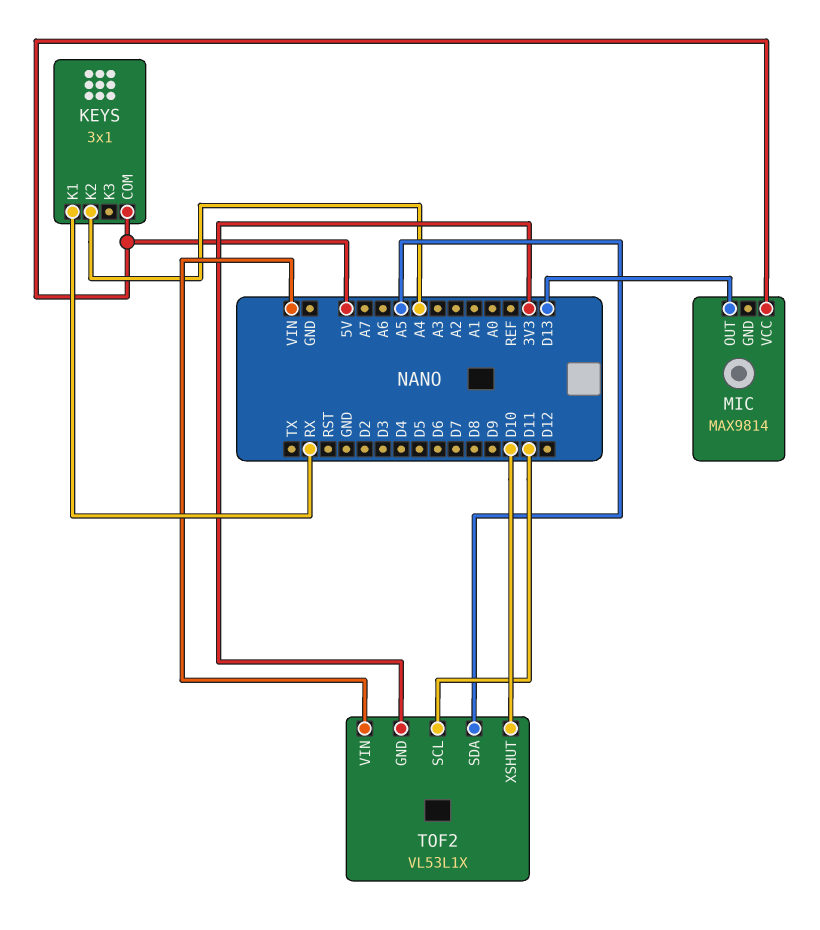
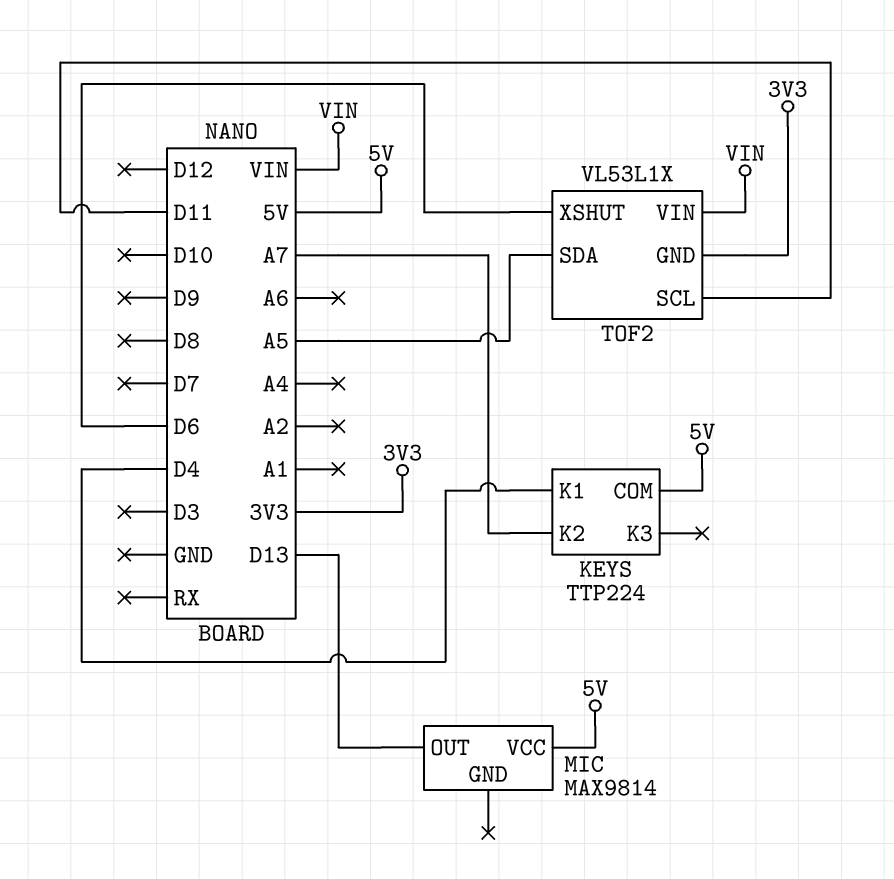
KEYS: 3x1 -> TTP224
KEYS pin K1: RX -> D4
KEYS pin K2: A4 -> A7
TOF2 pin XSHUT: D10 -> D6

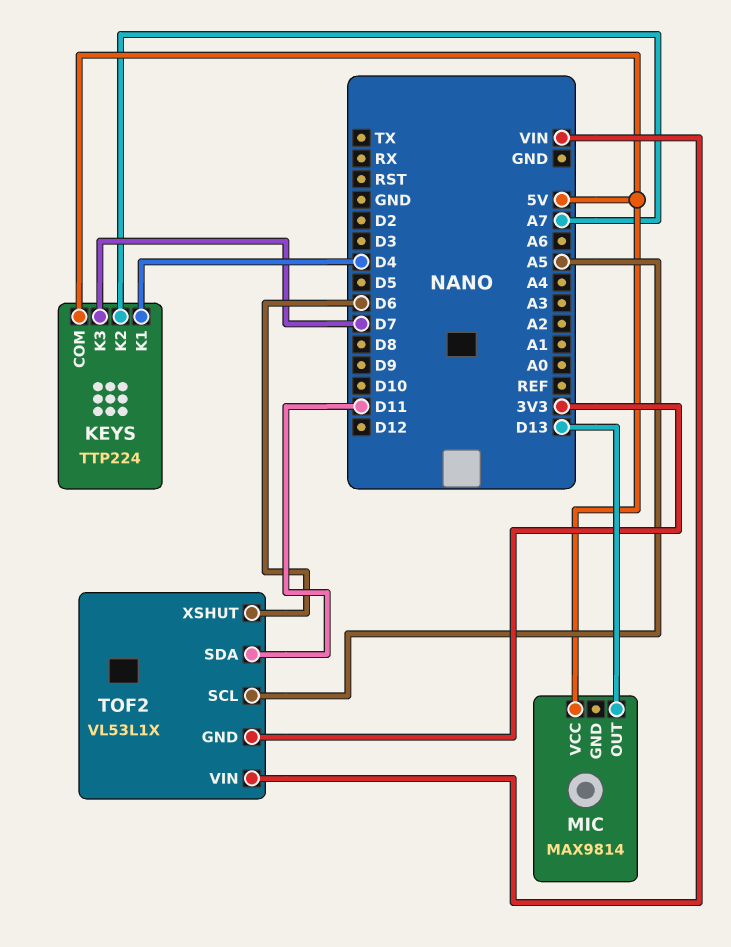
KEYS pin K3: none -> D7
TOF2 pin SCL: D11 -> A5
TOF2 pin SDA: A5 -> D11

